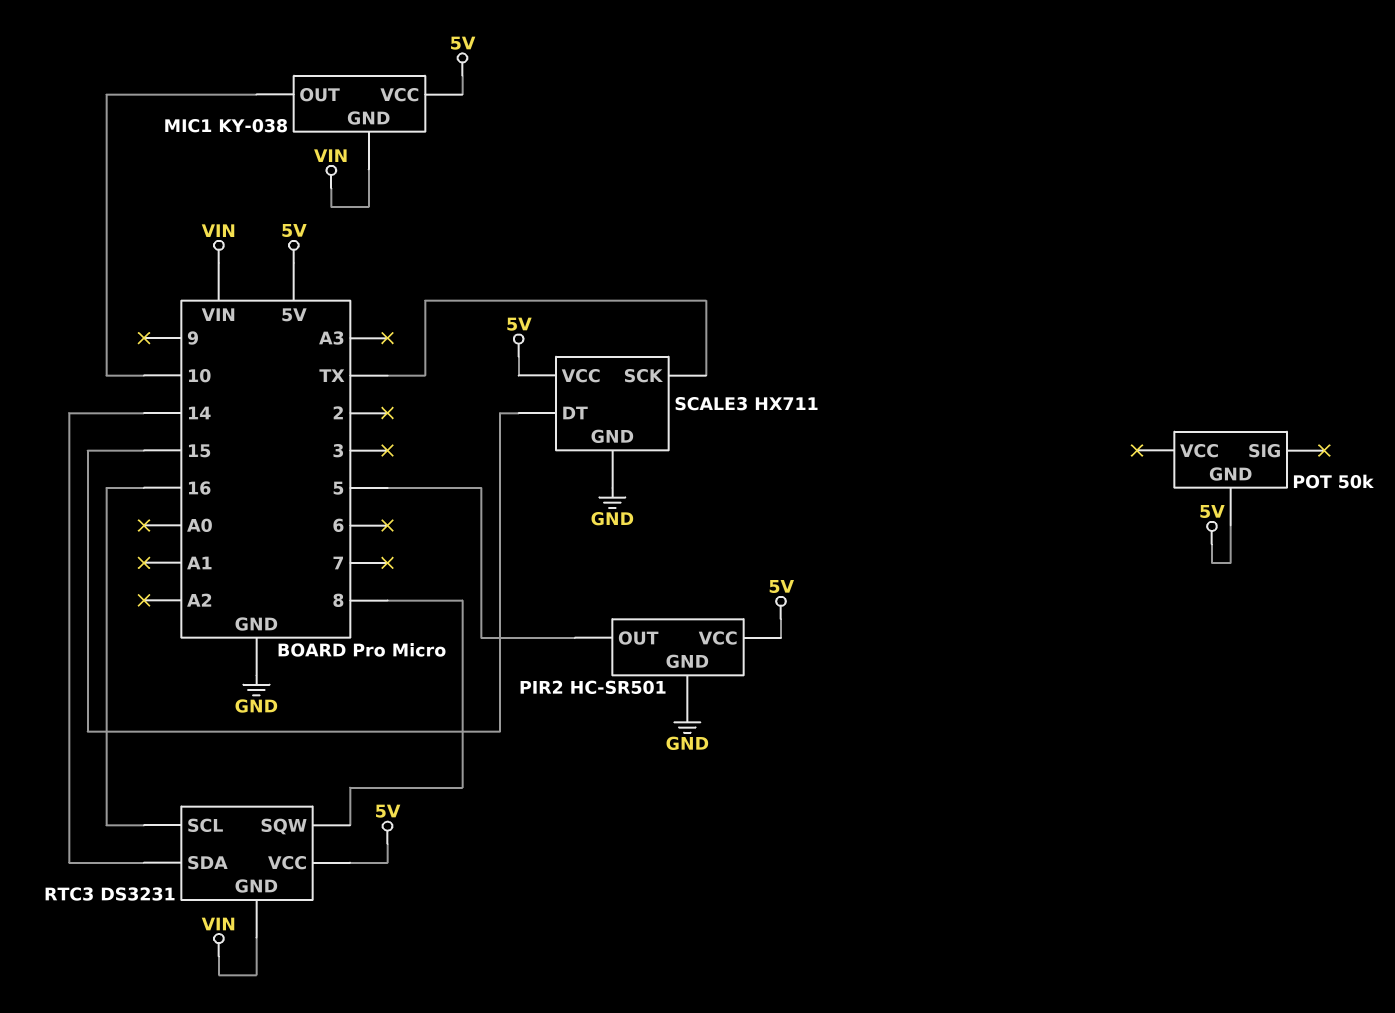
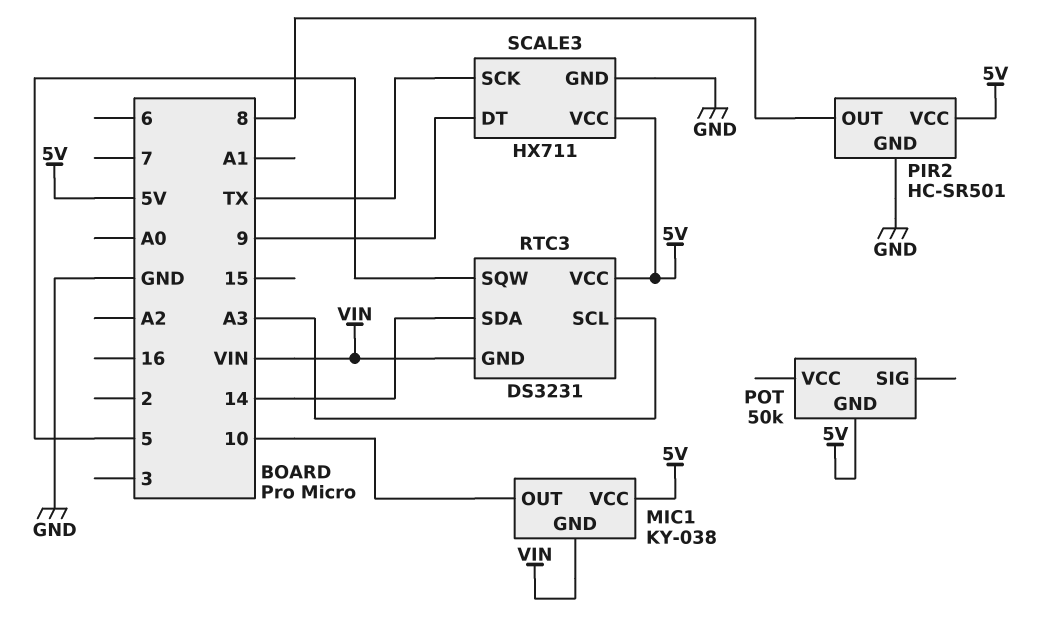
PIR2 pin OUT: 5 -> 8
RTC3 pin SCL: 16 -> A3
RTC3 pin SQW: 8 -> 5
SCALE3 pin DT: 15 -> 9

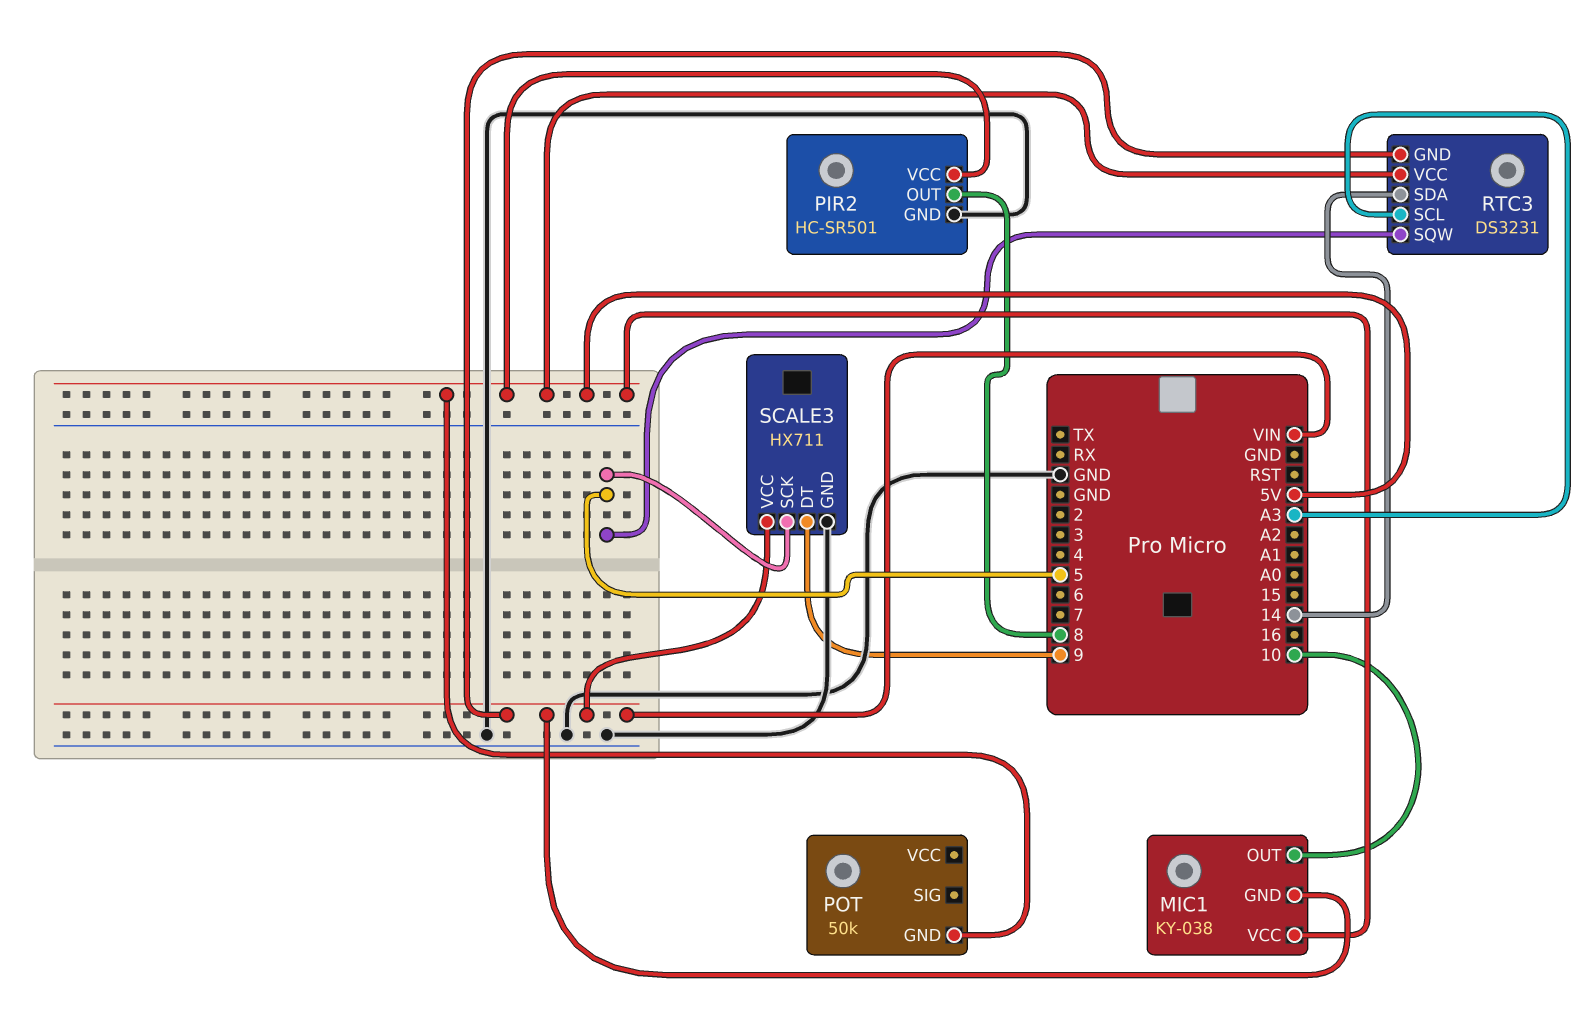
SCALE3 pin SCK: TX -> 5
SCALE3 pin VCC: 5V -> VIN

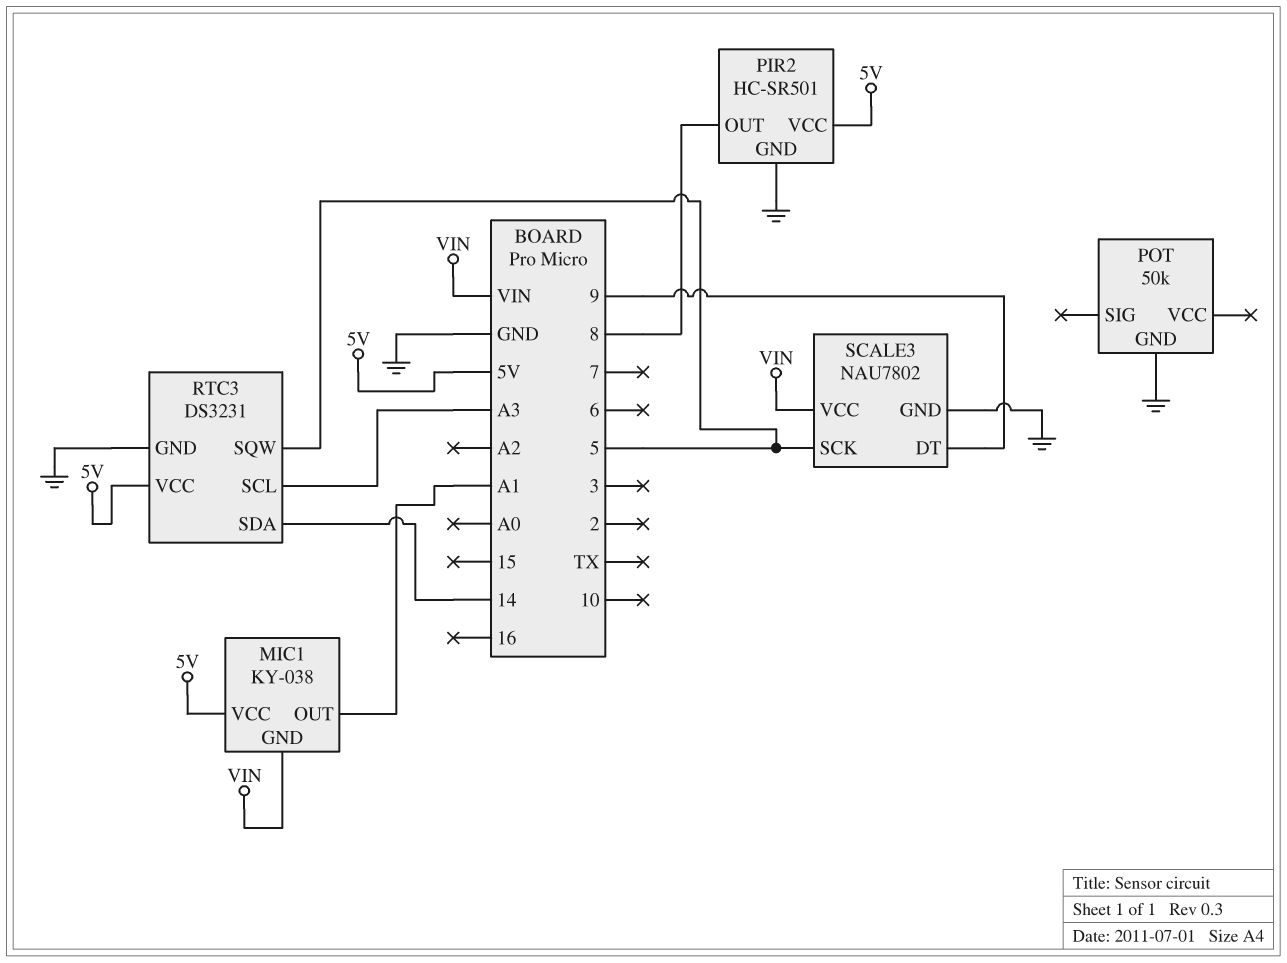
MIC1 pin OUT: 10 -> A1
POT pin GND: 5V -> GND
RTC3 pin GND: VIN -> GND
SCALE3: HX711 -> NAU7802

